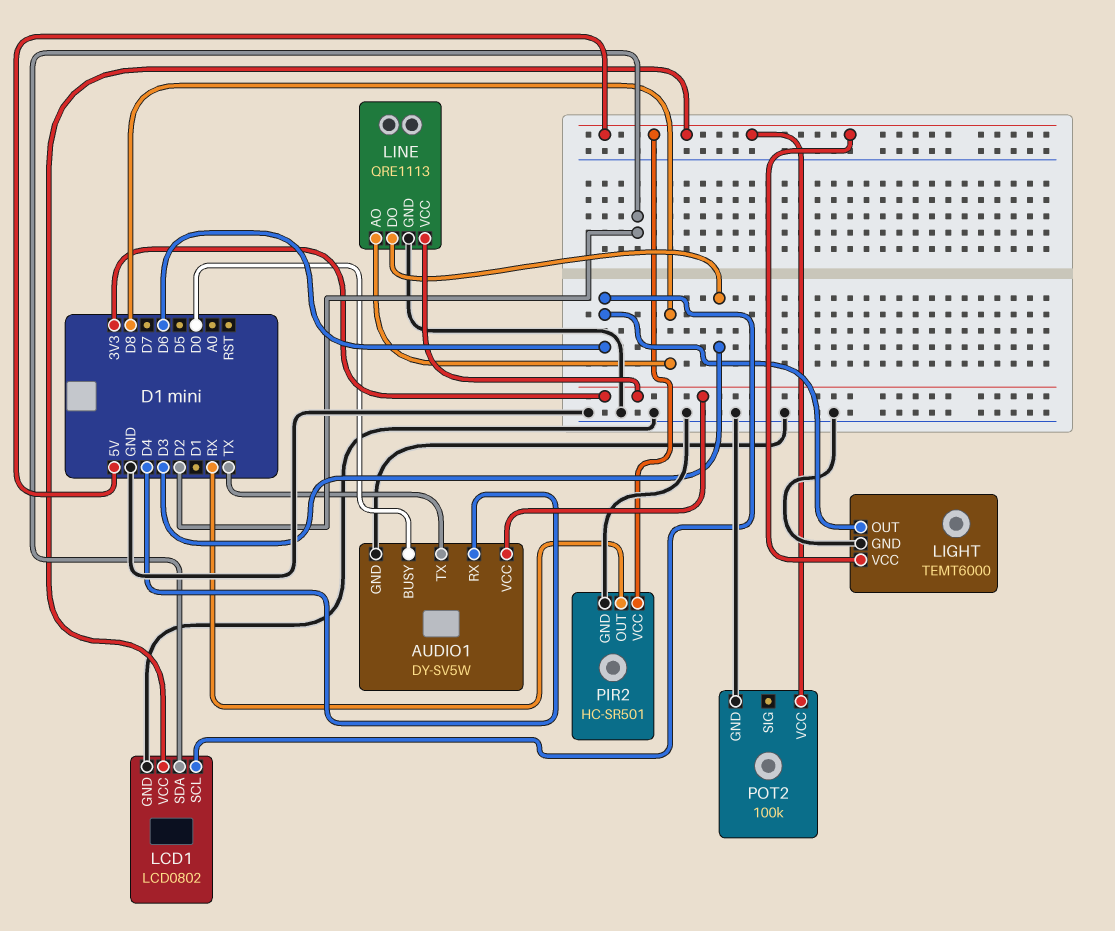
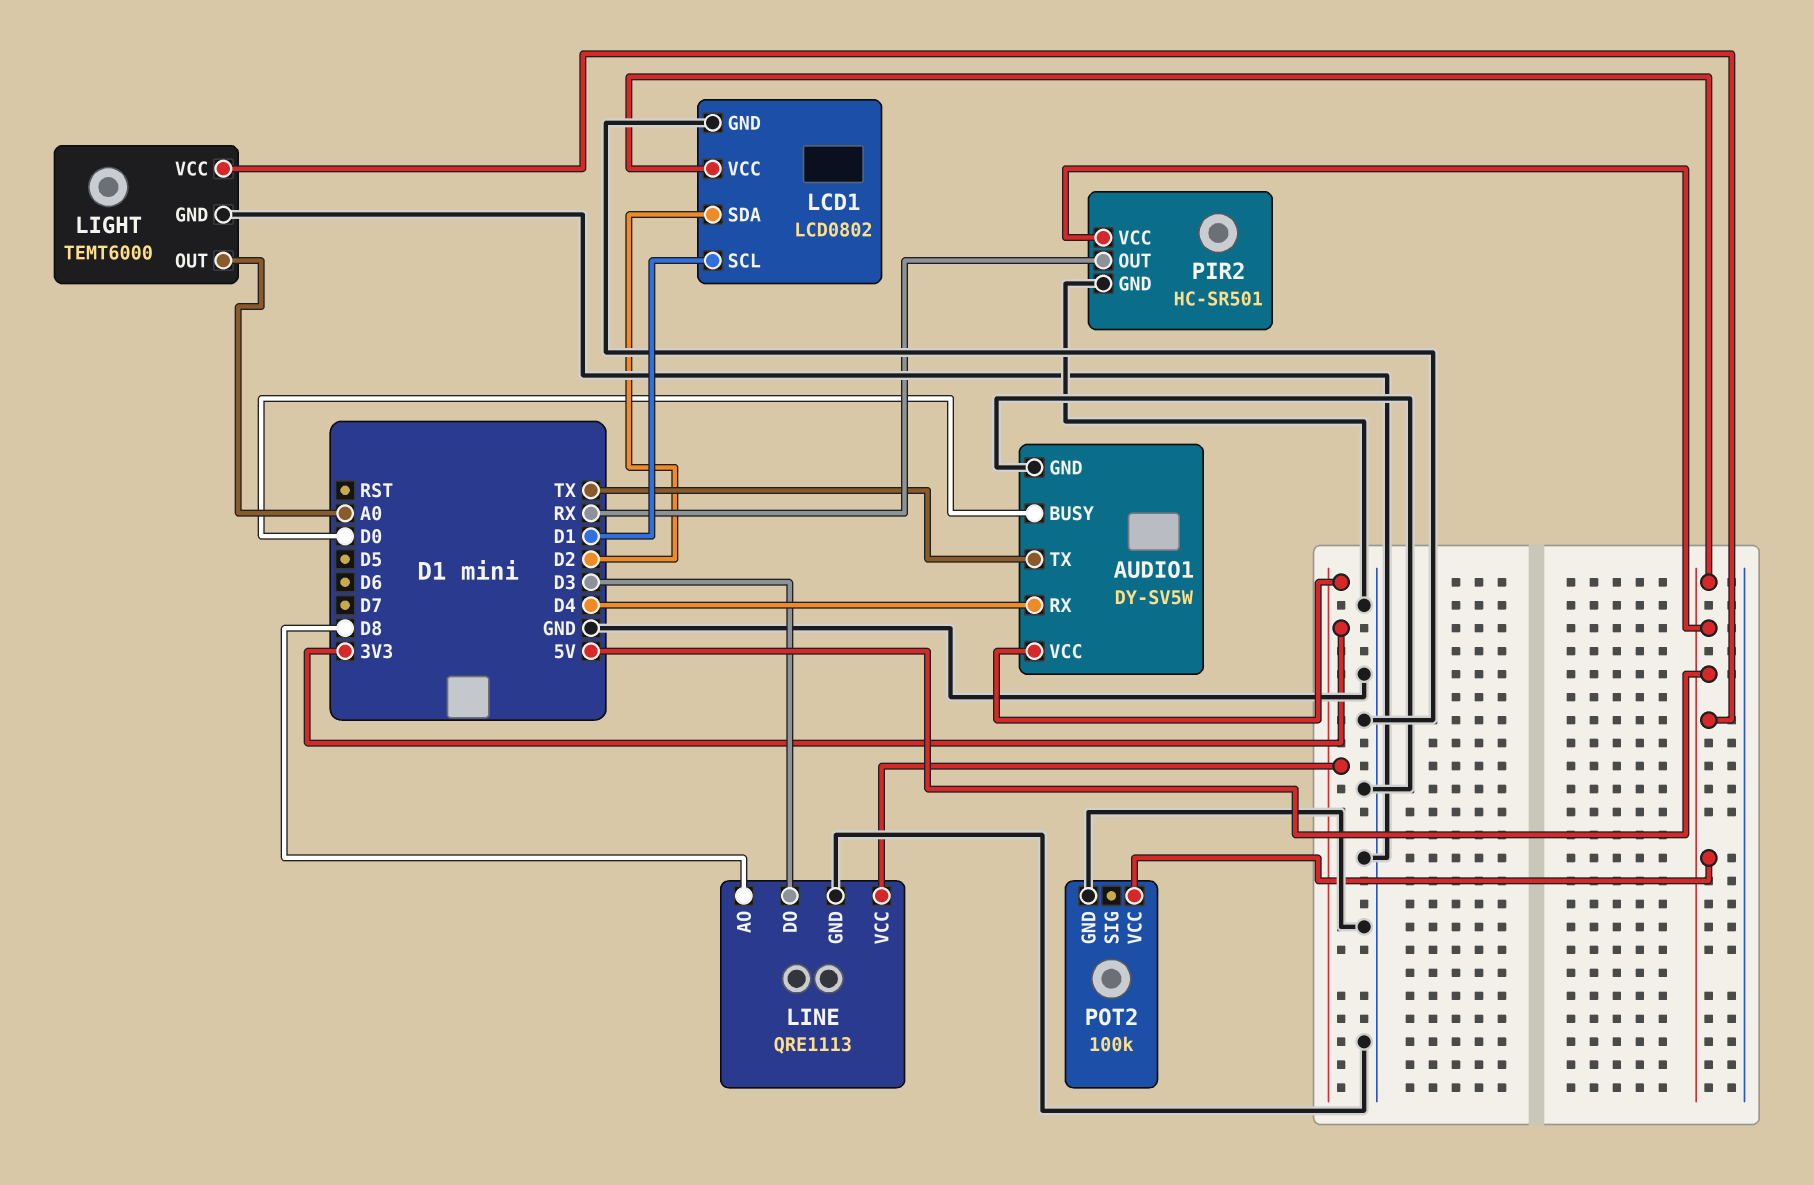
LCD1 pin SCL: D6 -> D1
LIGHT pin OUT: D6 -> A0

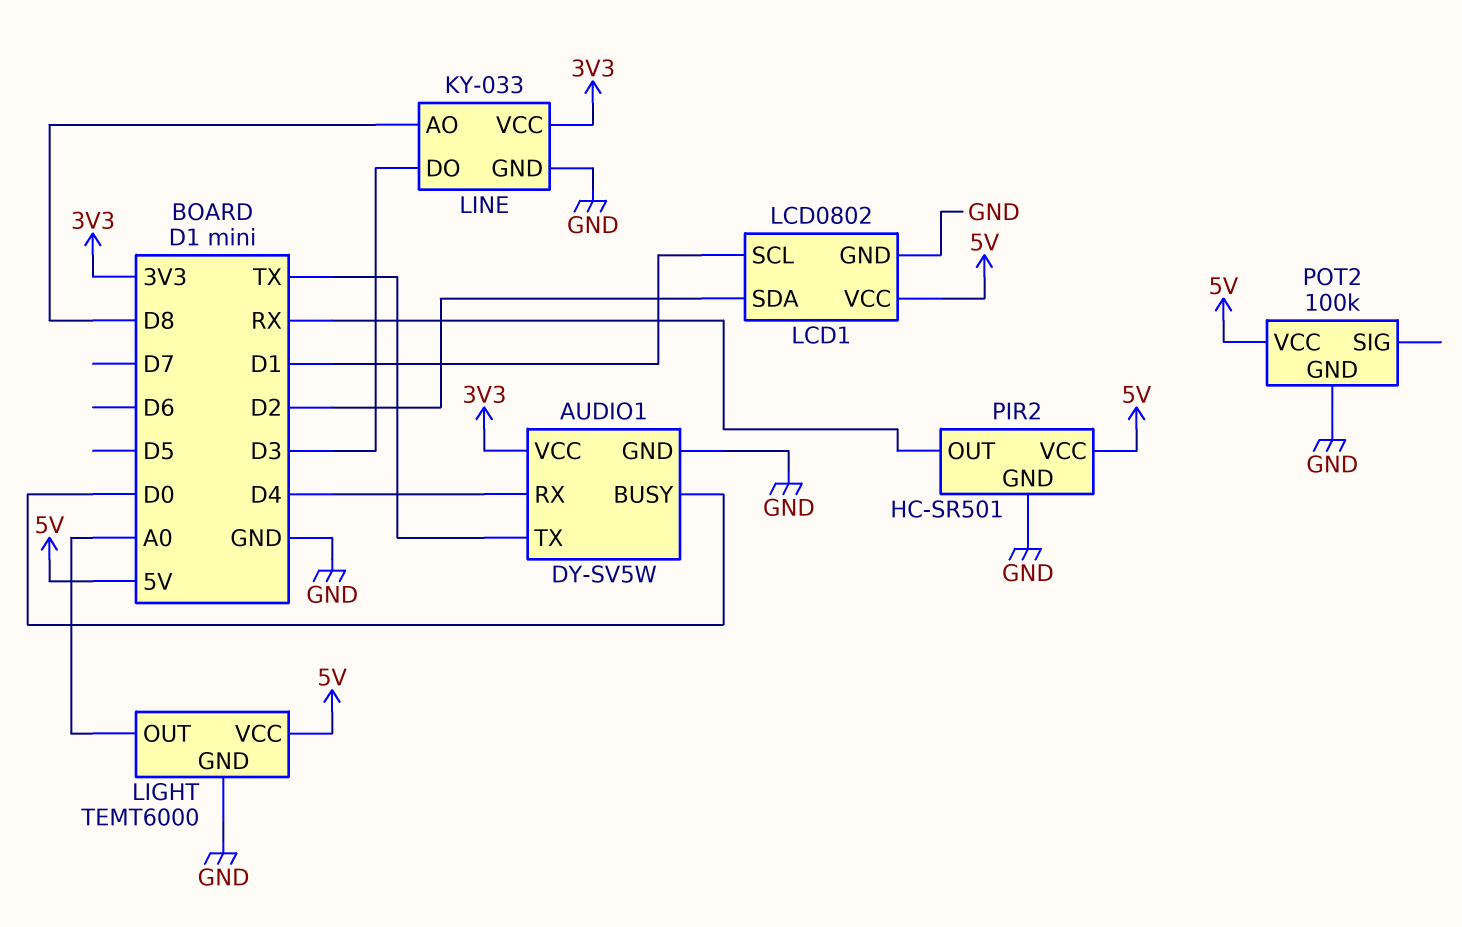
LINE: QRE1113 -> KY-033

